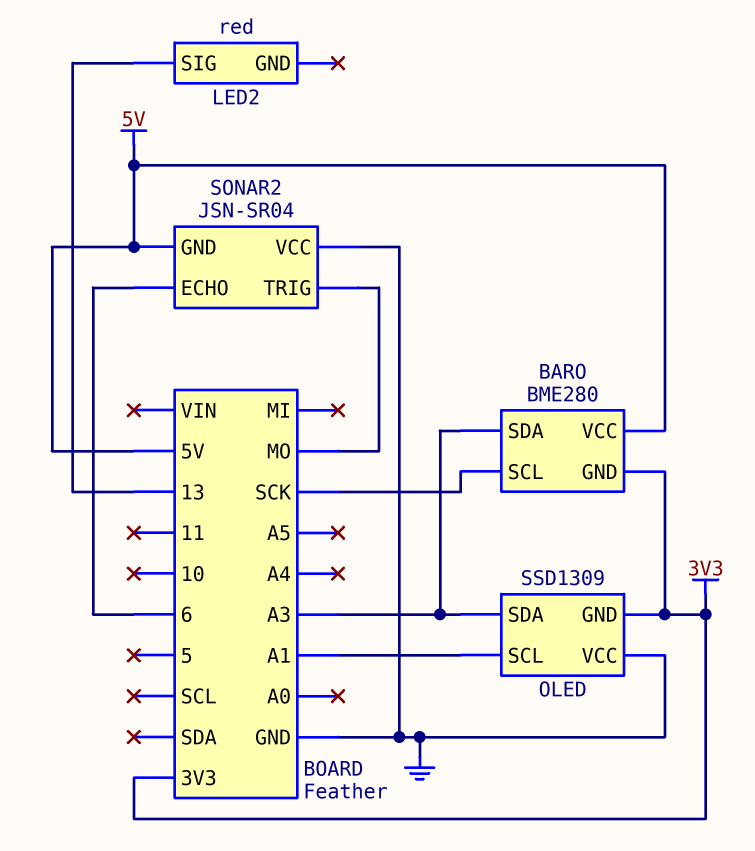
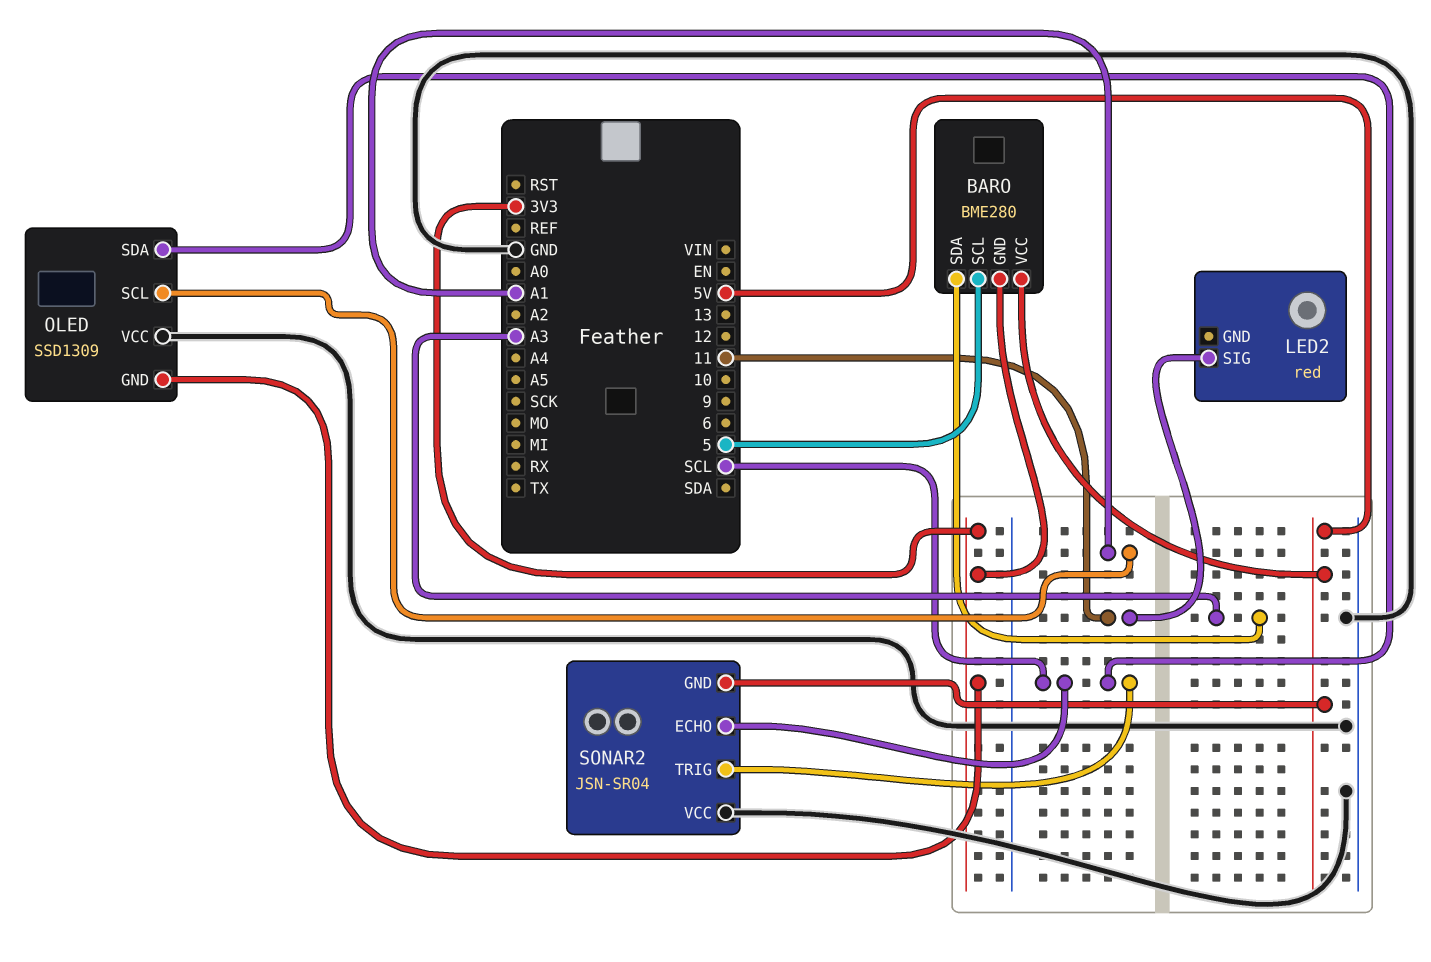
BARO pin SCL: SCK -> 5
LED2 pin SIG: 13 -> 11
OLED pin SDA: A3 -> SCL
SONAR2 pin ECHO: 6 -> SCL
SONAR2 pin TRIG: MO -> SCL

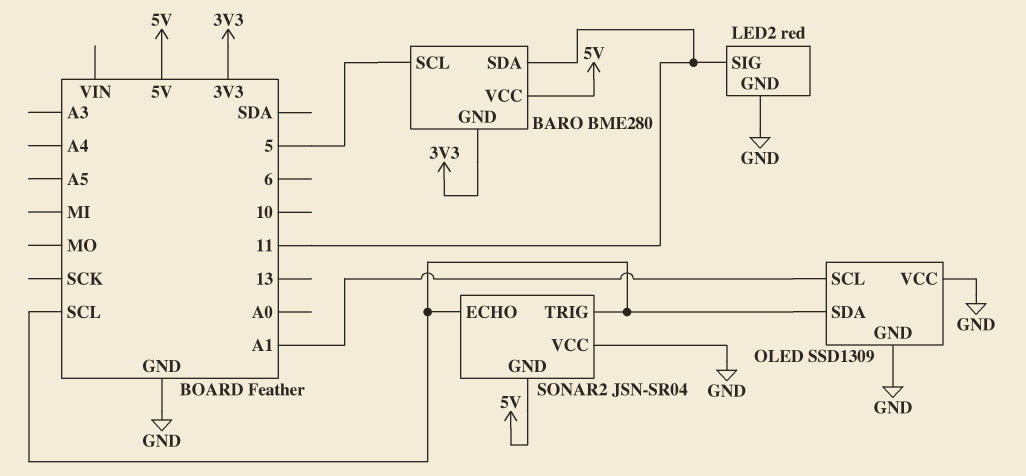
BARO pin SDA: A3 -> 11
LED2 pin GND: none -> GND
OLED pin GND: 3V3 -> GND

